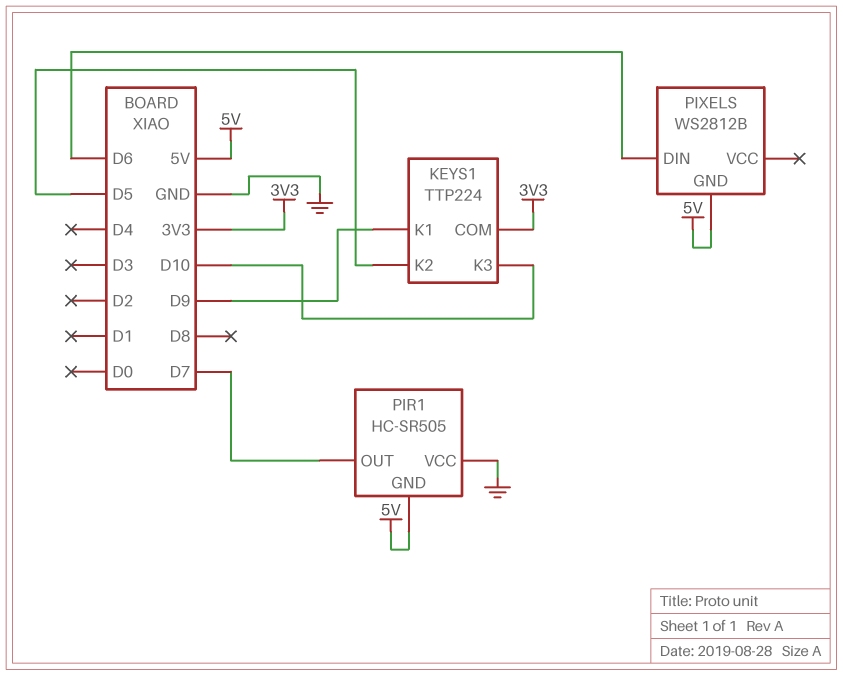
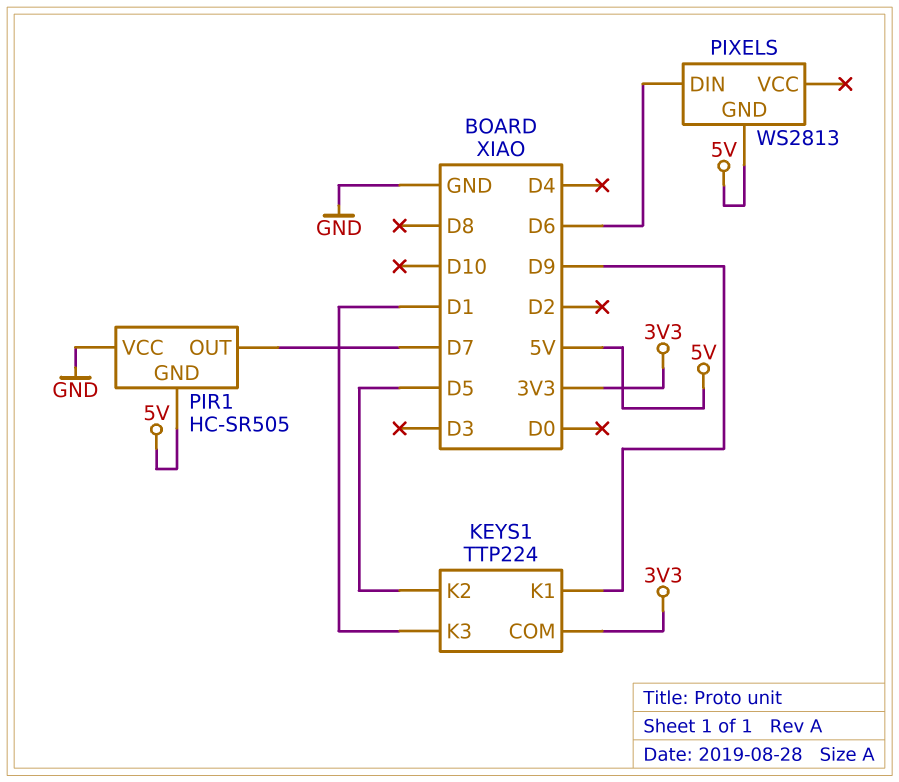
KEYS1 pin K3: D10 -> D1
PIXELS: WS2812B -> WS2813

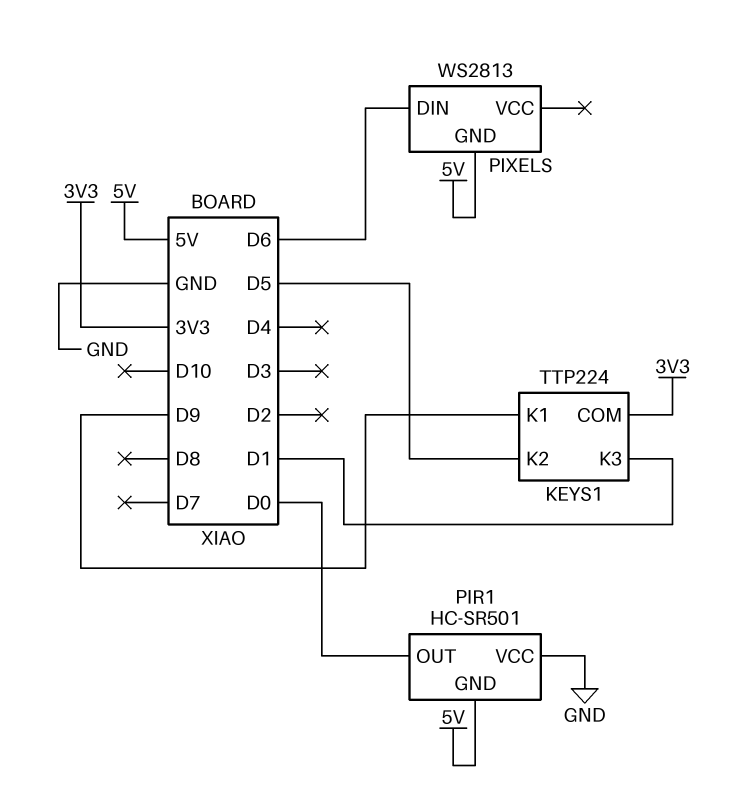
PIR1: HC-SR505 -> HC-SR501
PIR1 pin OUT: D7 -> D0

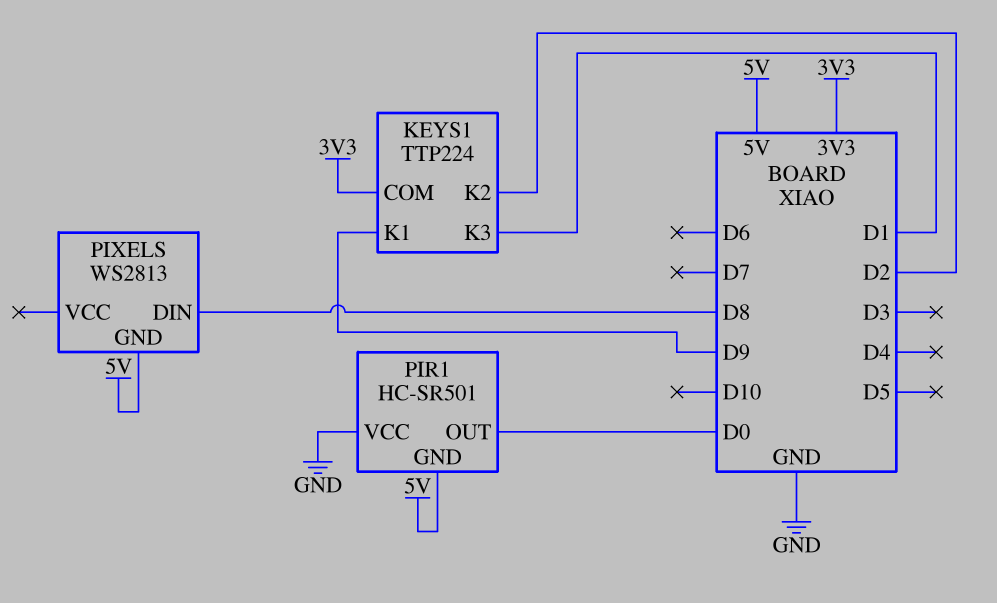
KEYS1 pin K2: D5 -> D2
PIXELS pin DIN: D6 -> D8

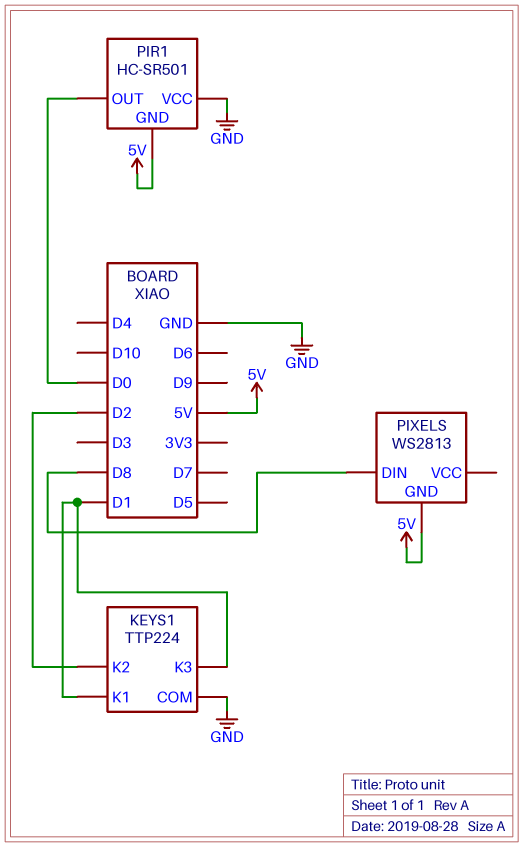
KEYS1 pin COM: 3V3 -> GND
KEYS1 pin K1: D9 -> D1

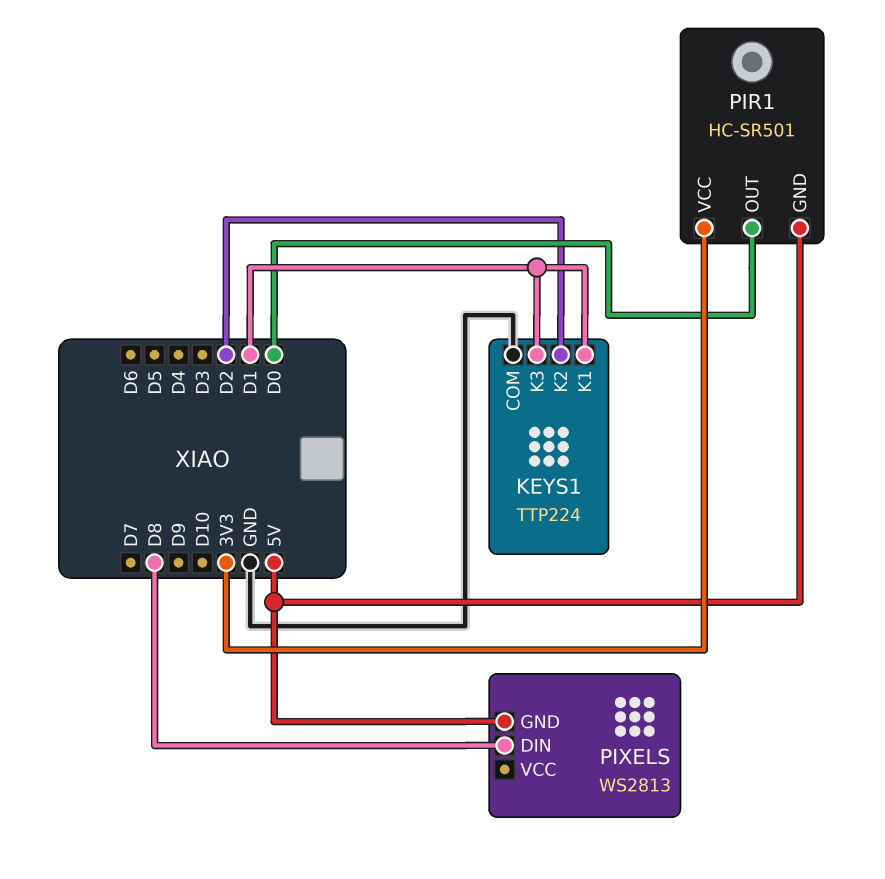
PIR1 pin VCC: GND -> 3V3

